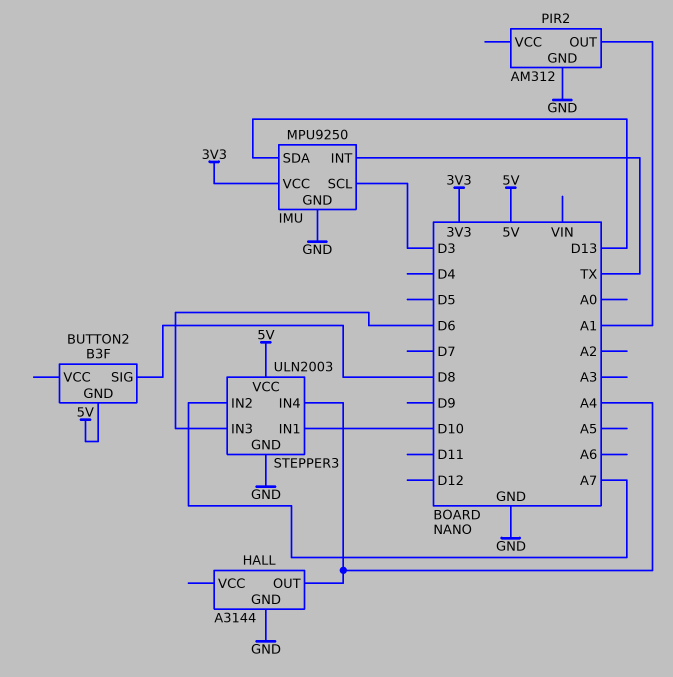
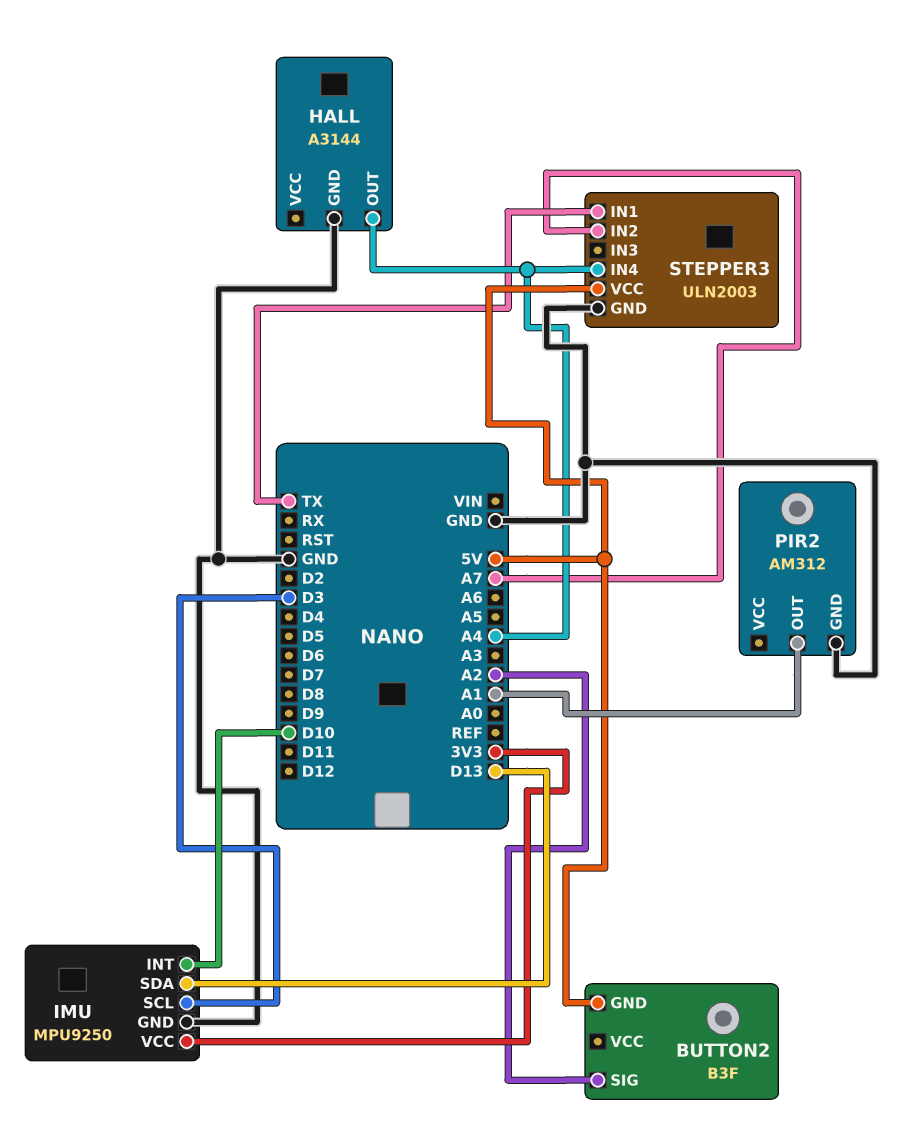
BUTTON2 pin SIG: D8 -> A2
IMU pin INT: TX -> D10
STEPPER3 pin IN1: D10 -> TX
STEPPER3 pin IN3: D6 -> none

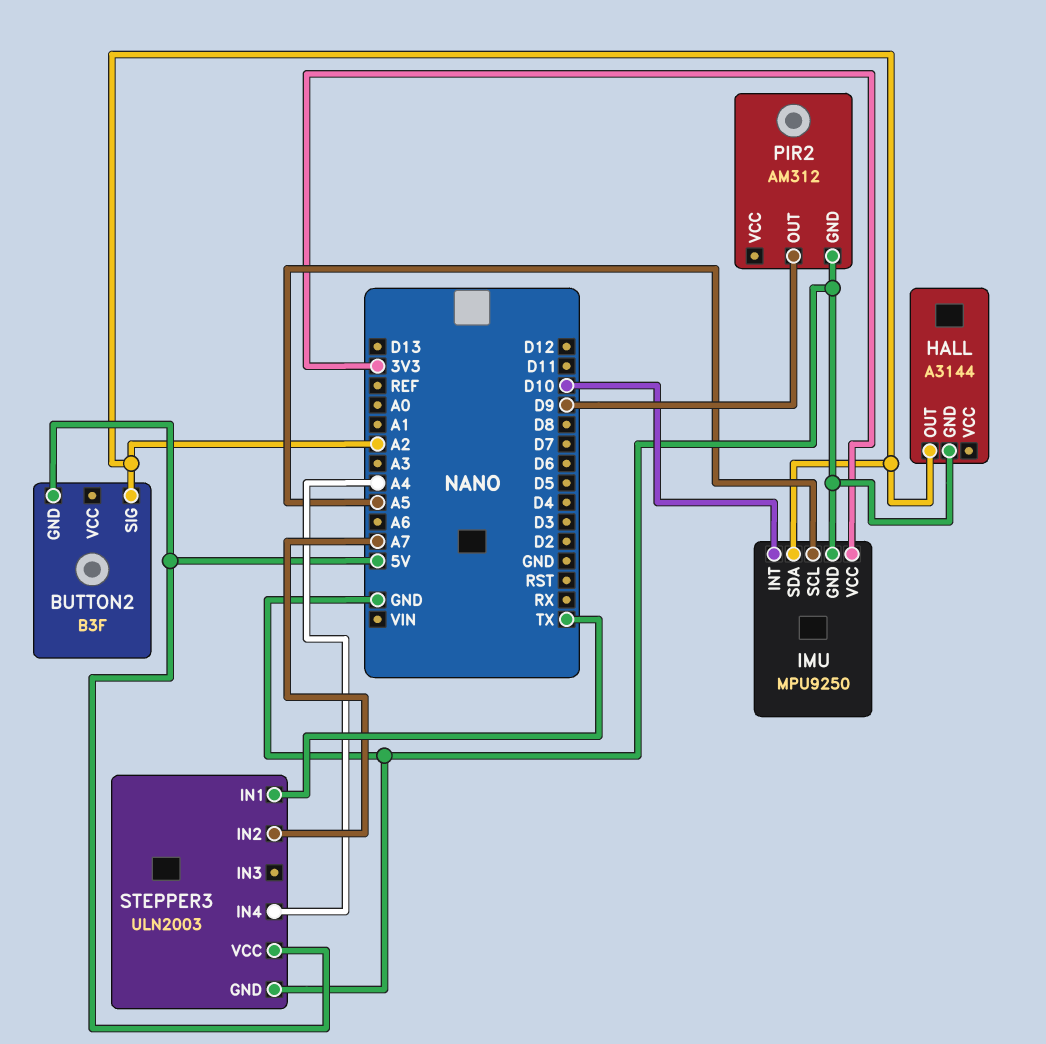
HALL pin OUT: A4 -> A2
IMU pin SCL: D3 -> A5
IMU pin SDA: D13 -> A2
PIR2 pin OUT: A1 -> D9

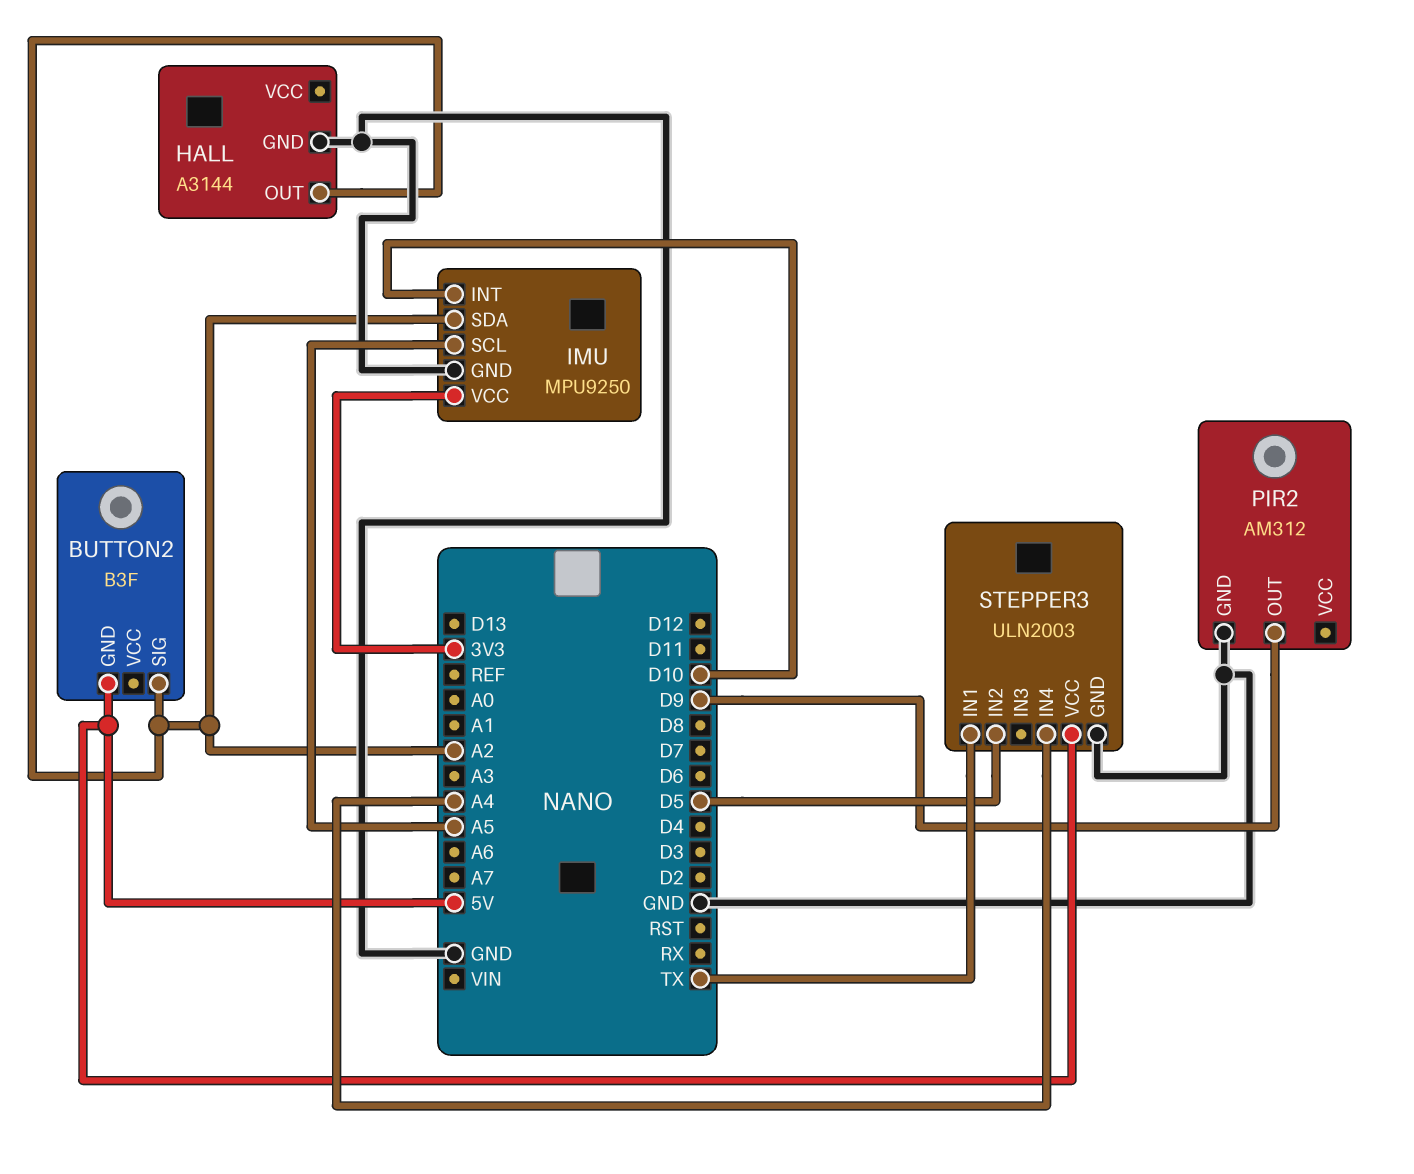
STEPPER3 pin IN2: A7 -> D5

